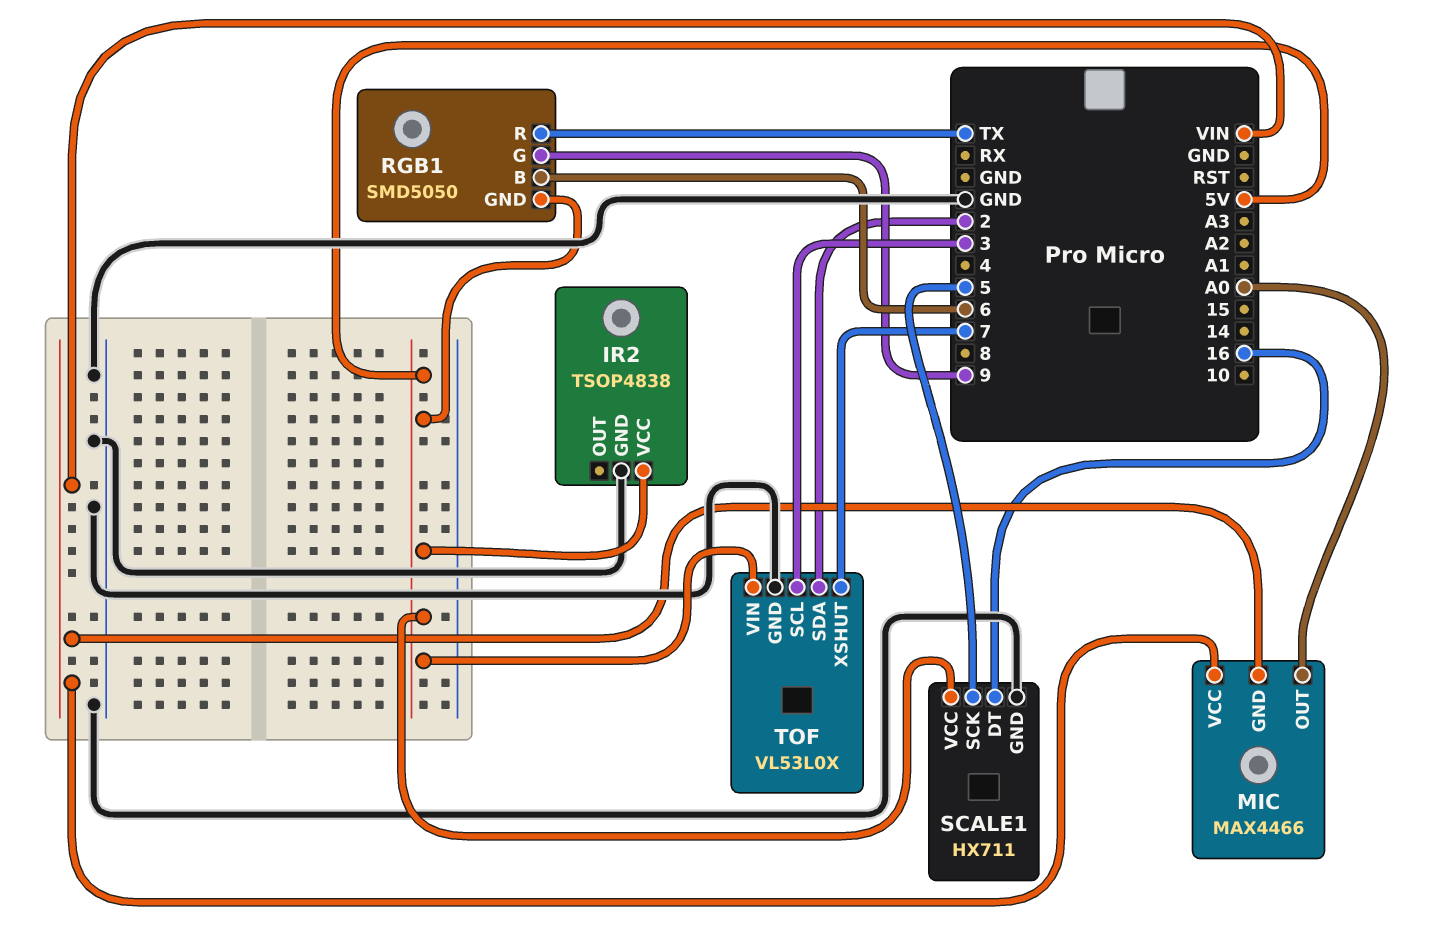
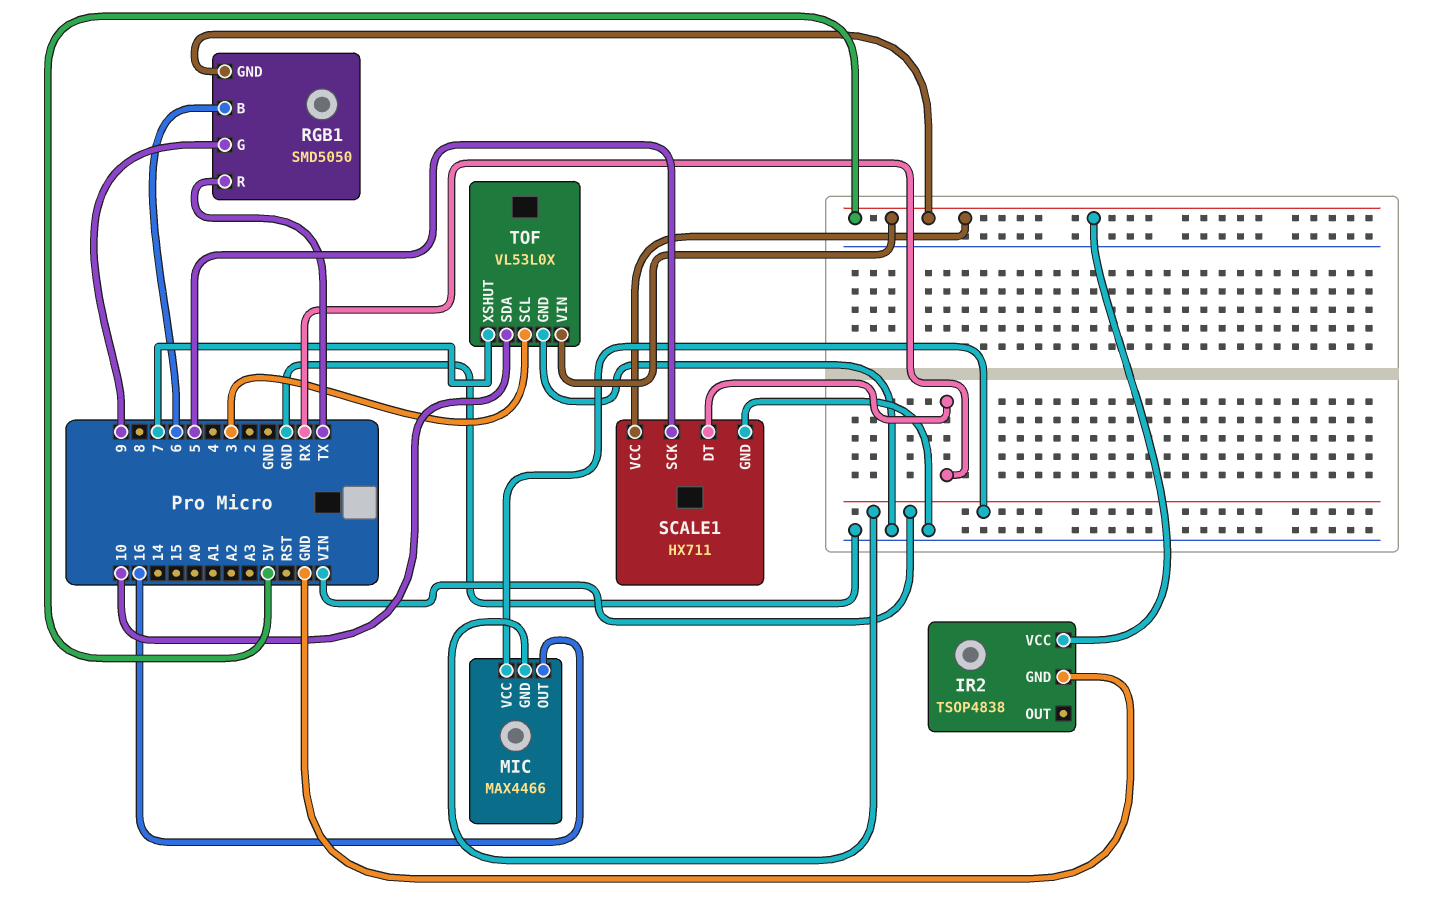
MIC pin OUT: A0 -> 16
SCALE1 pin DT: 16 -> RX
TOF pin SDA: 2 -> 10

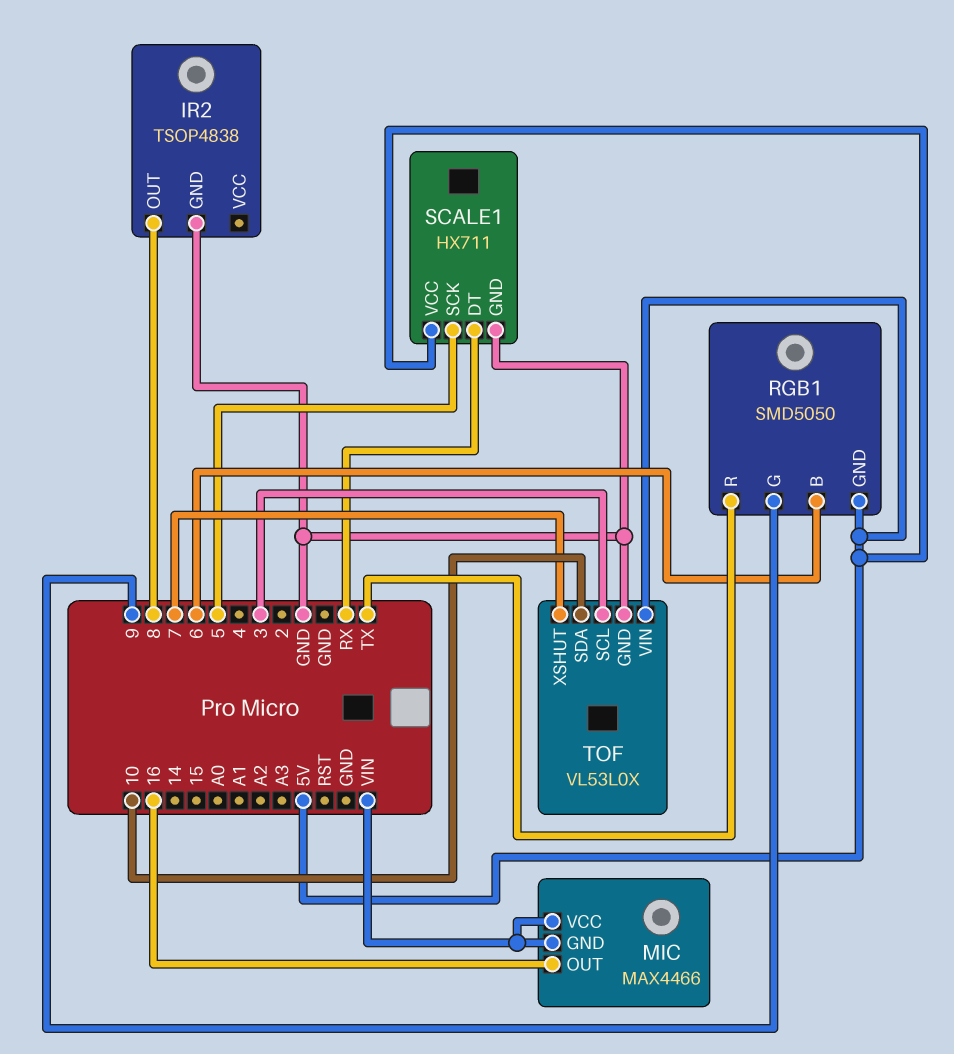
IR2 pin OUT: none -> 8
IR2 pin VCC: 5V -> none

